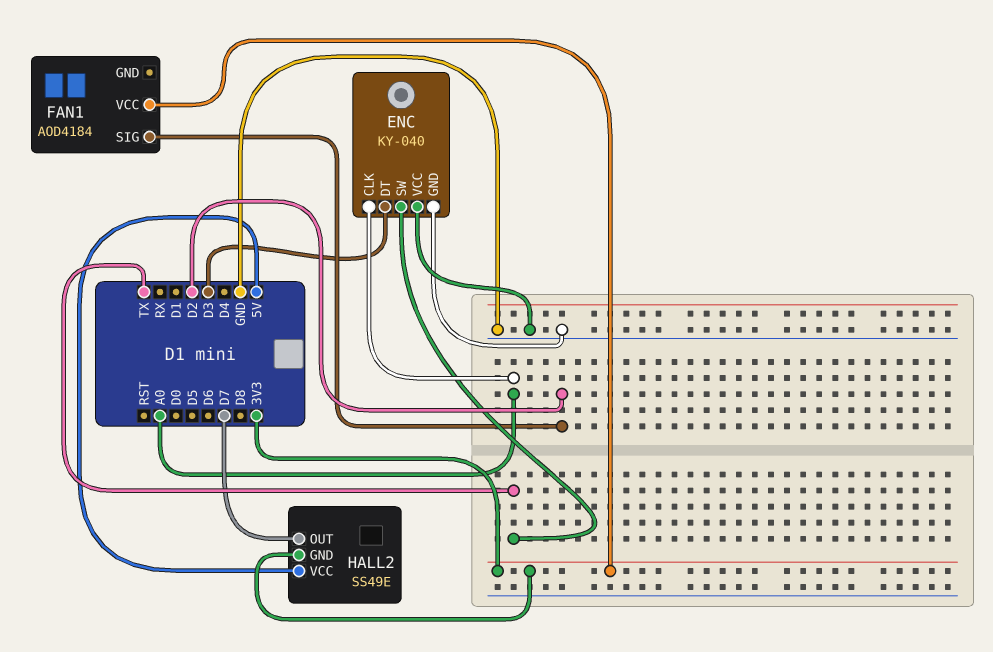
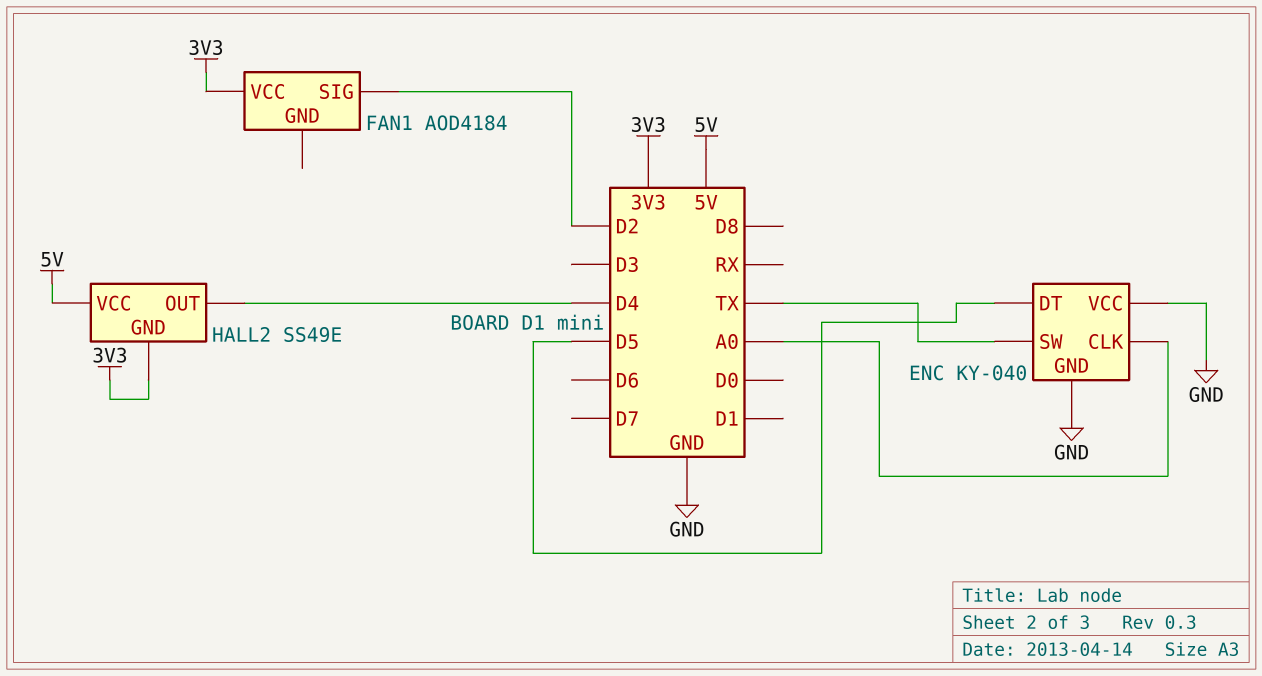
ENC pin DT: D3 -> D5
HALL2 pin OUT: D7 -> D4

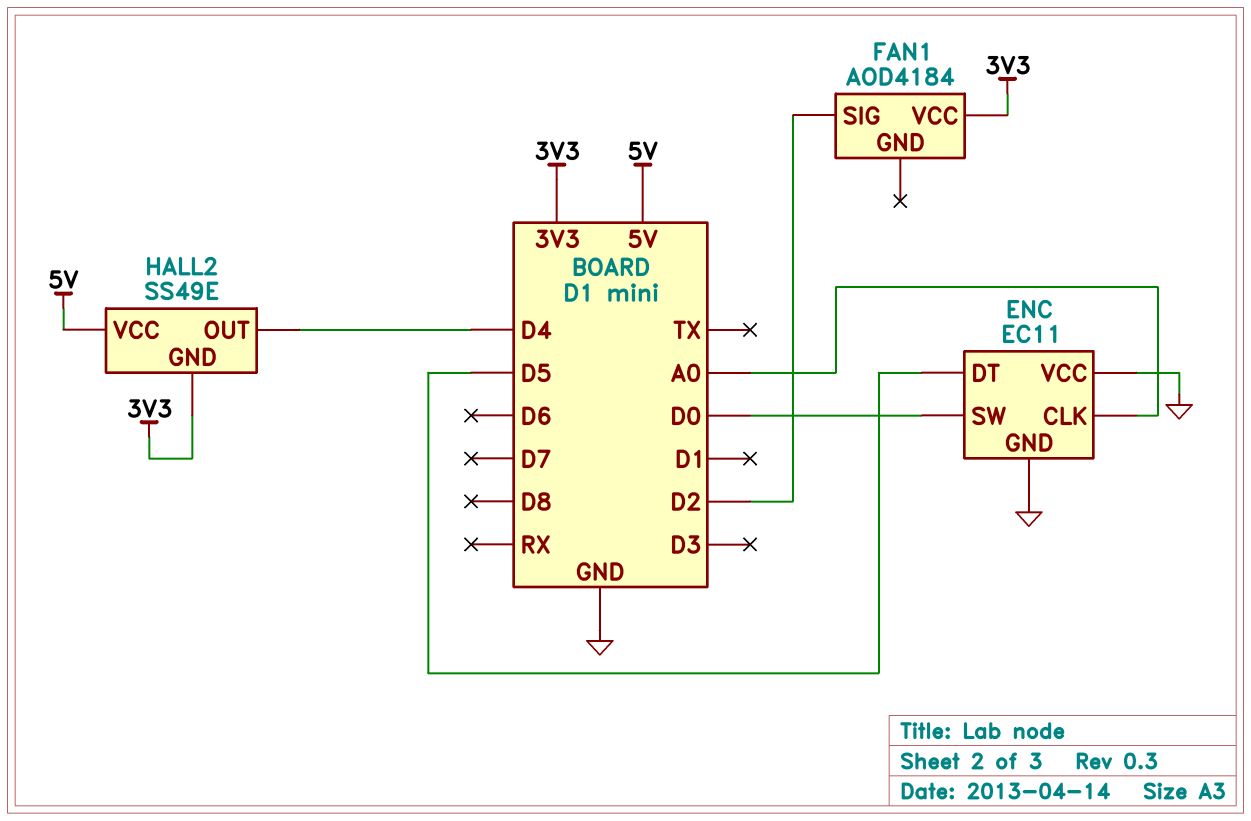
ENC: KY-040 -> EC11
ENC pin SW: TX -> D0

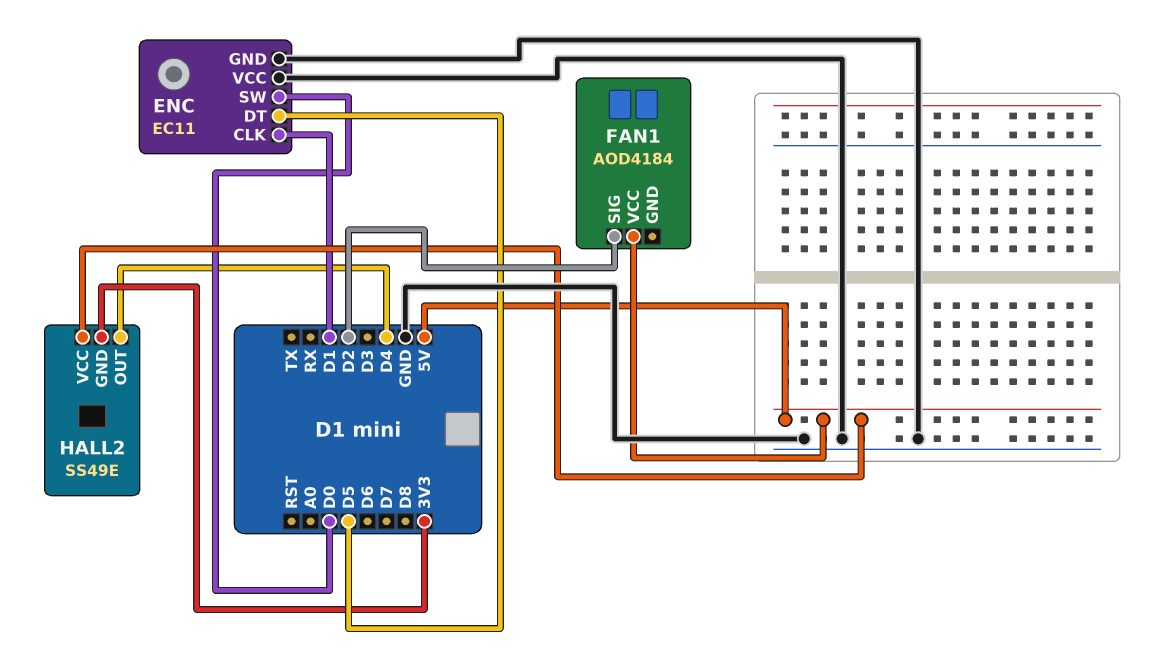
ENC pin CLK: A0 -> D1
FAN1 pin VCC: 3V3 -> 5V

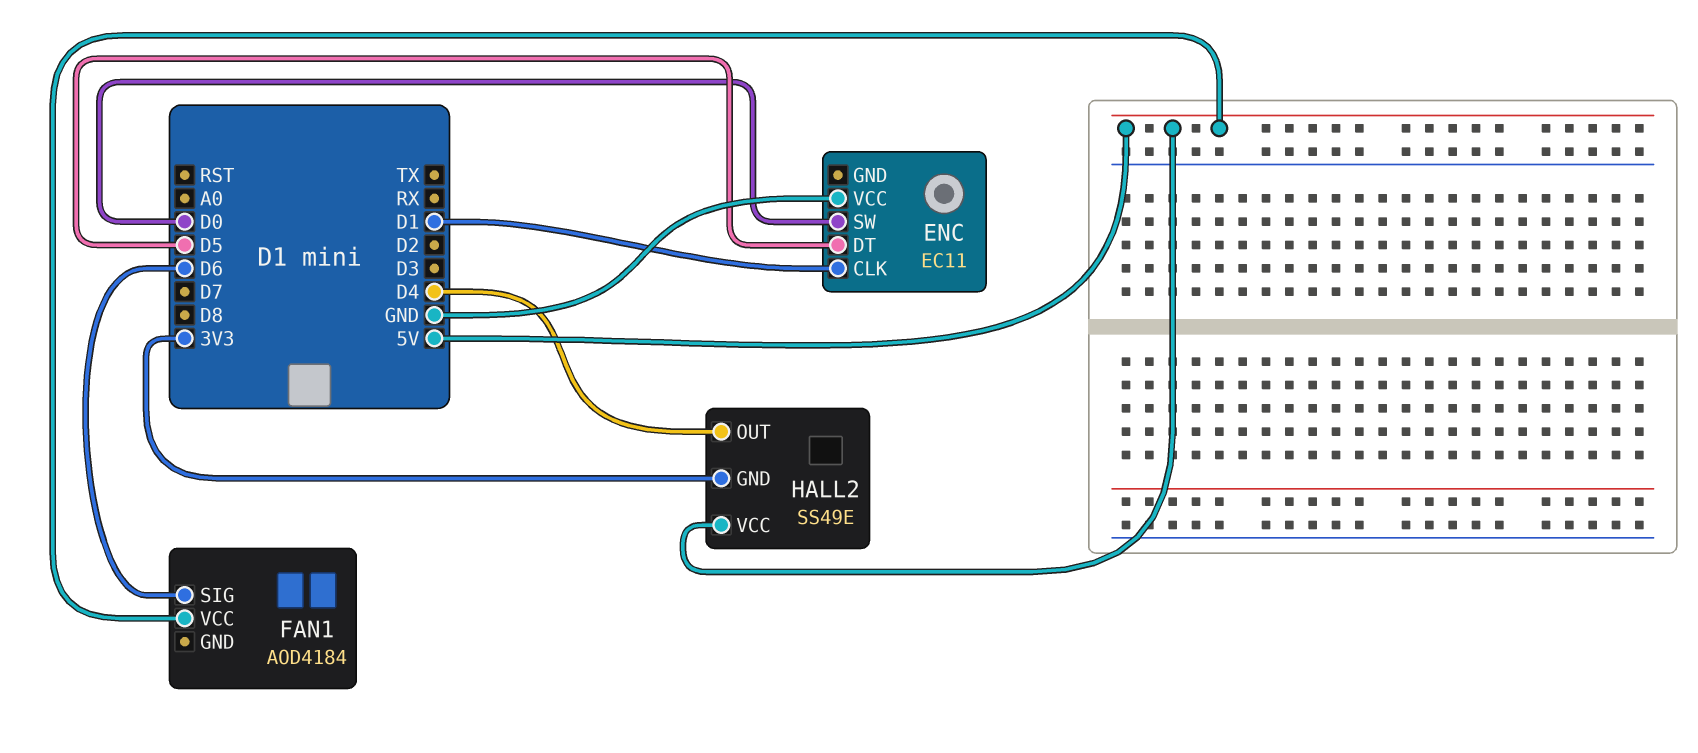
ENC pin GND: GND -> none
FAN1 pin SIG: D2 -> D6

